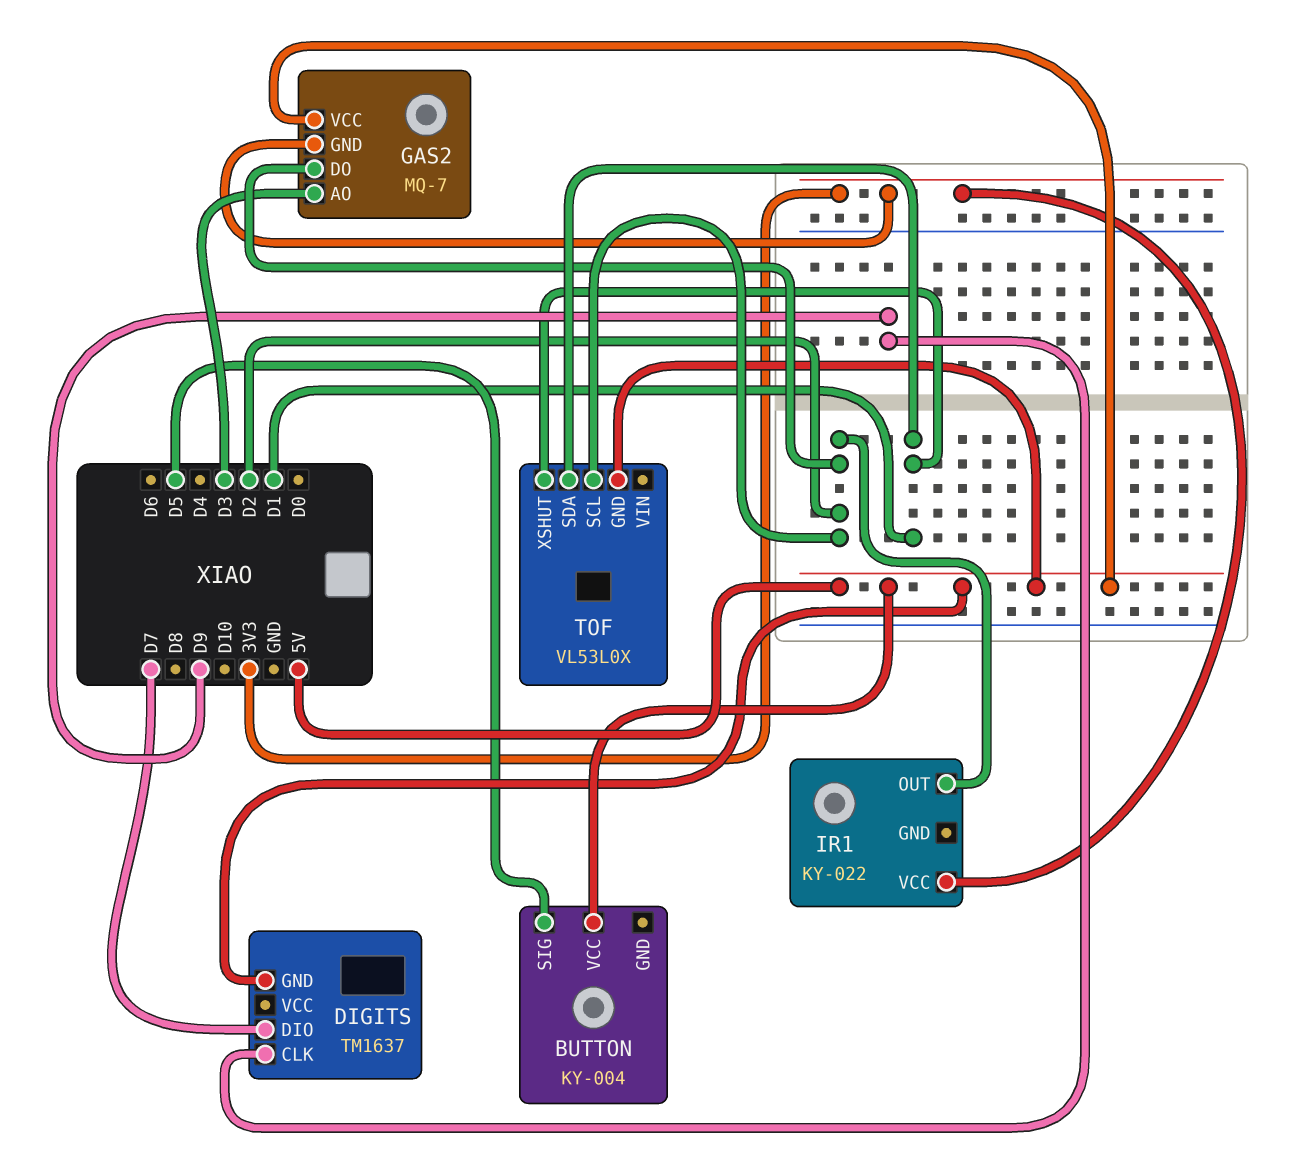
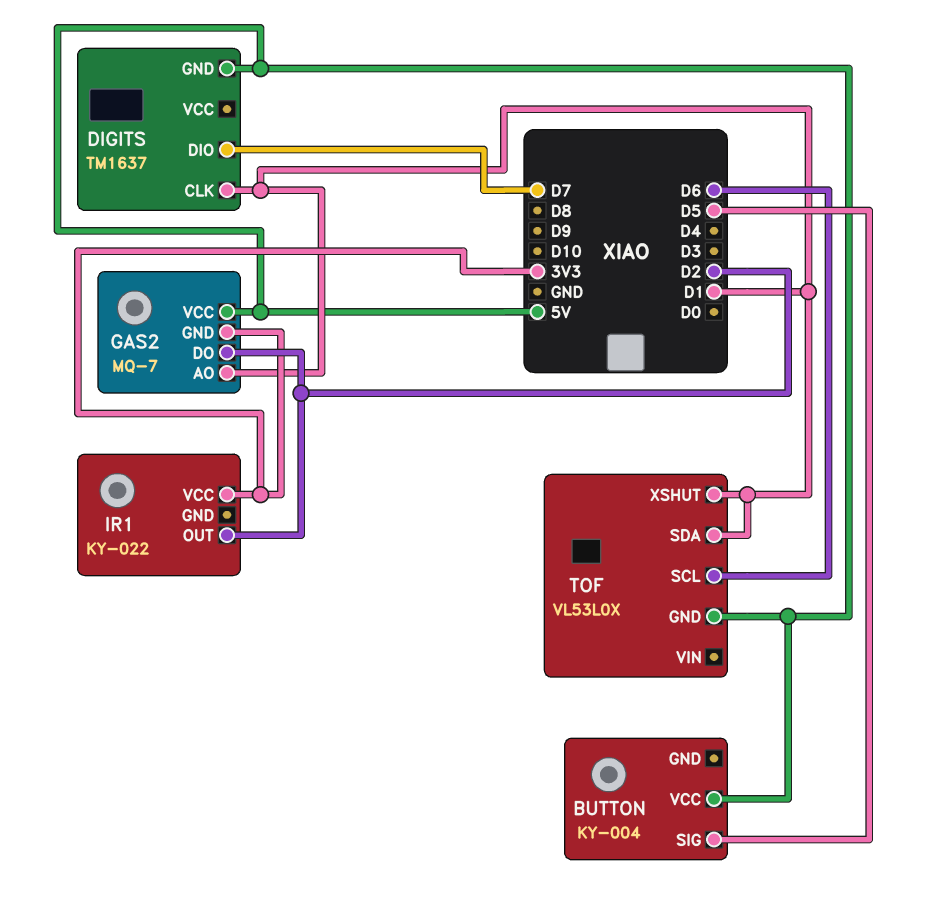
DIGITS pin CLK: D9 -> D1
GAS2 pin AO: D3 -> D1
TOF pin SCL: D2 -> D6

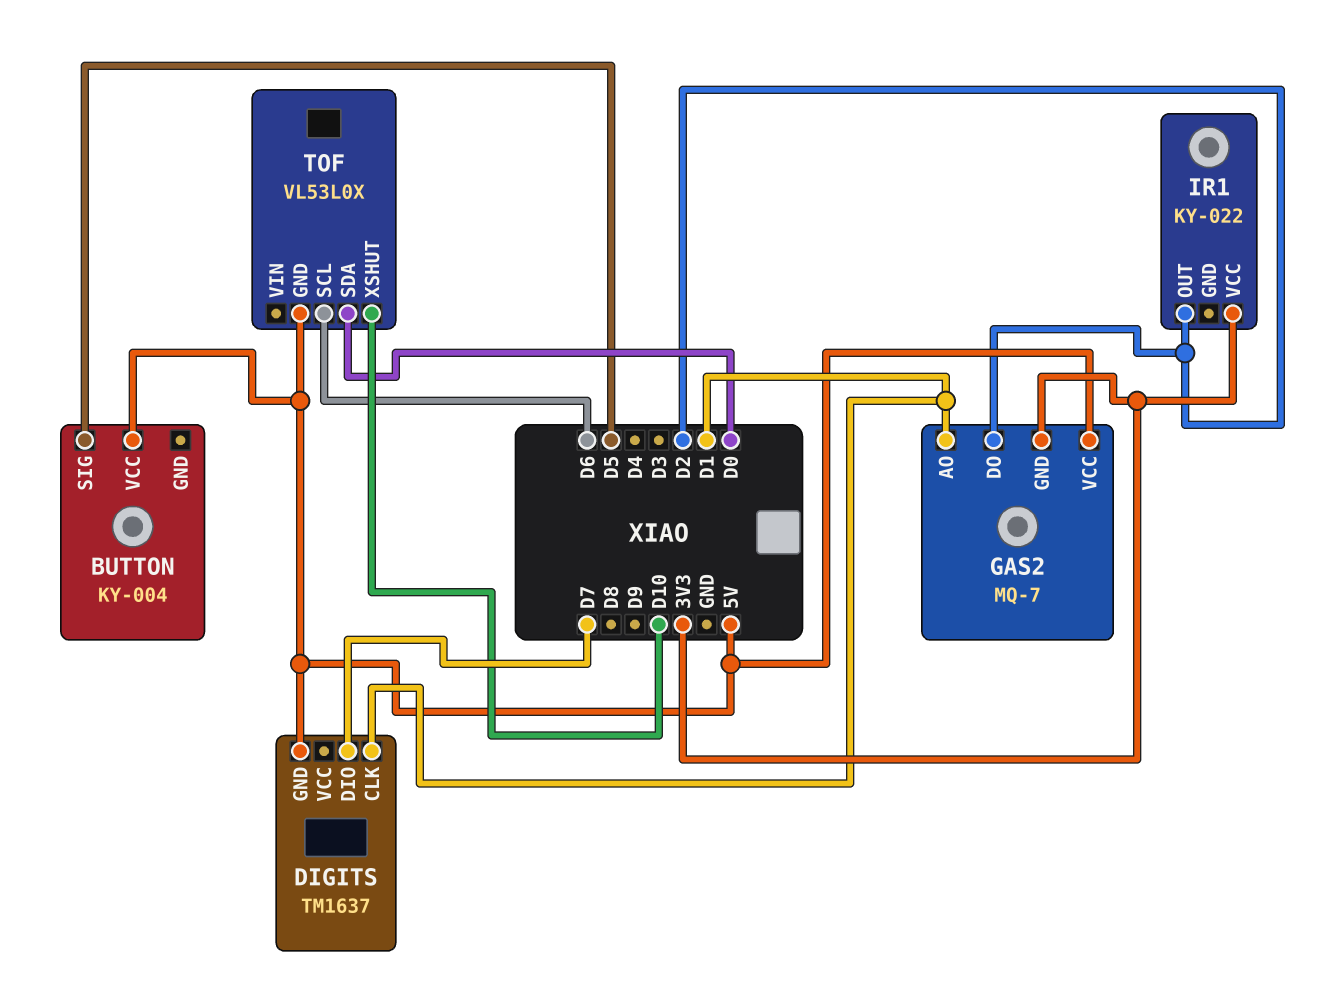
TOF pin SDA: D1 -> D0
TOF pin XSHUT: D1 -> D10

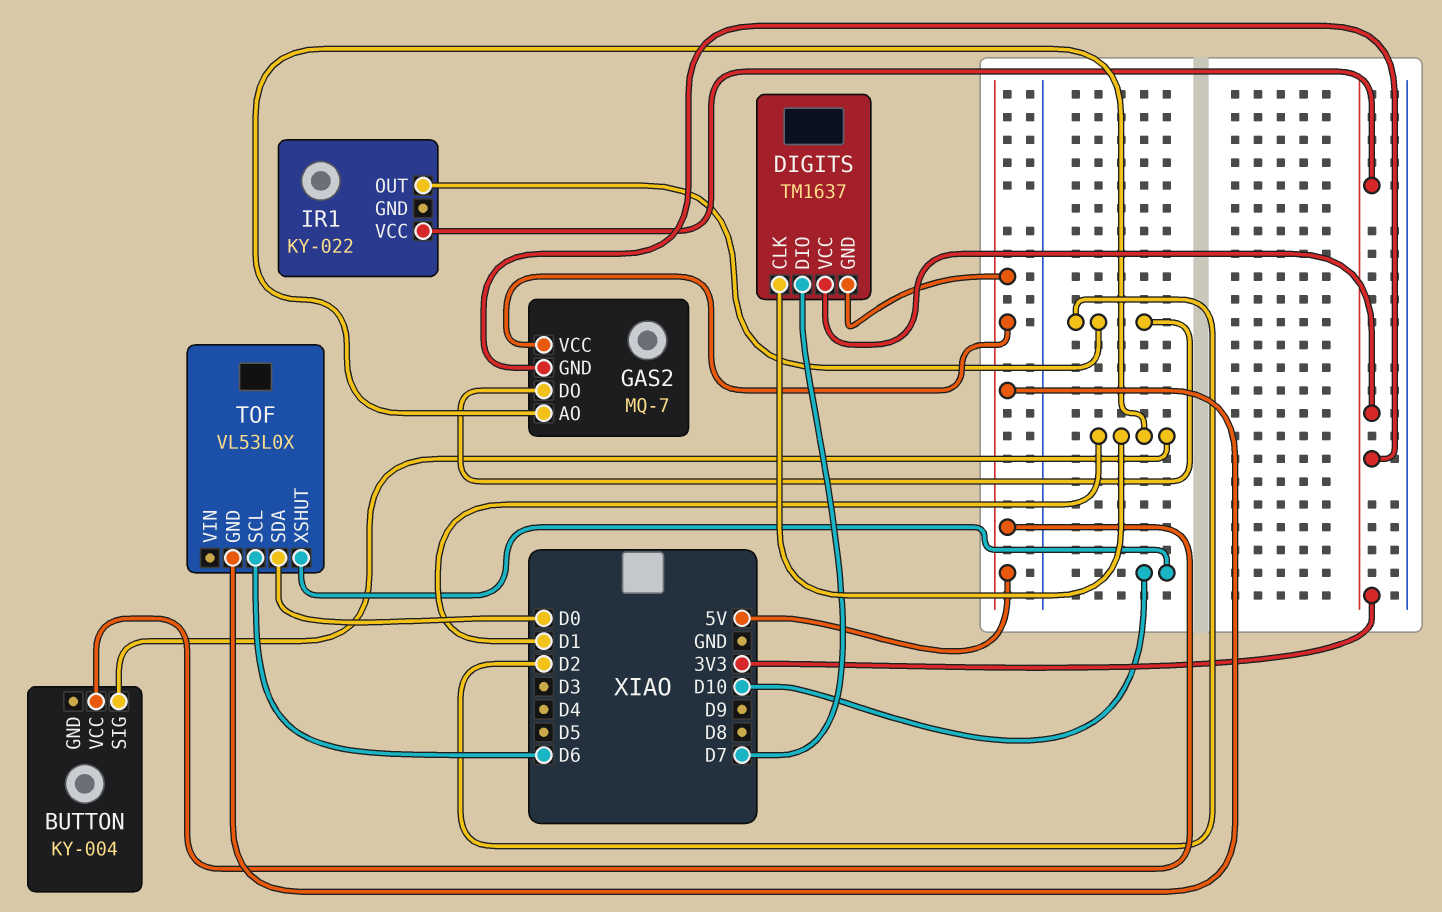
BUTTON pin SIG: D5 -> D1
DIGITS pin VCC: none -> 3V3

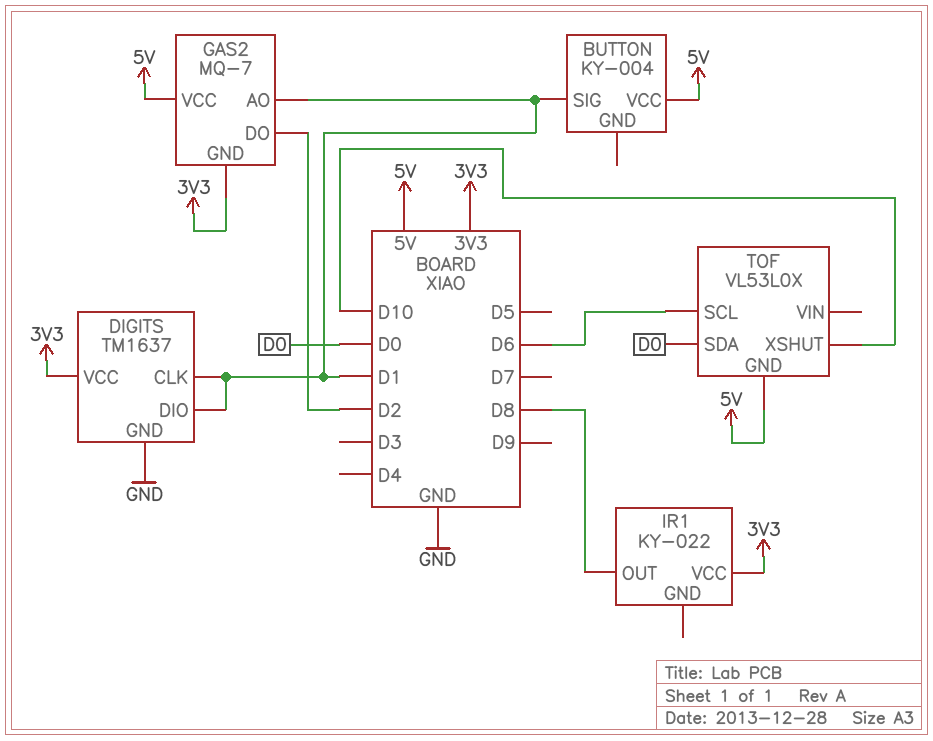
DIGITS pin DIO: D7 -> D1
DIGITS pin GND: 5V -> GND
IR1 pin OUT: D2 -> D8

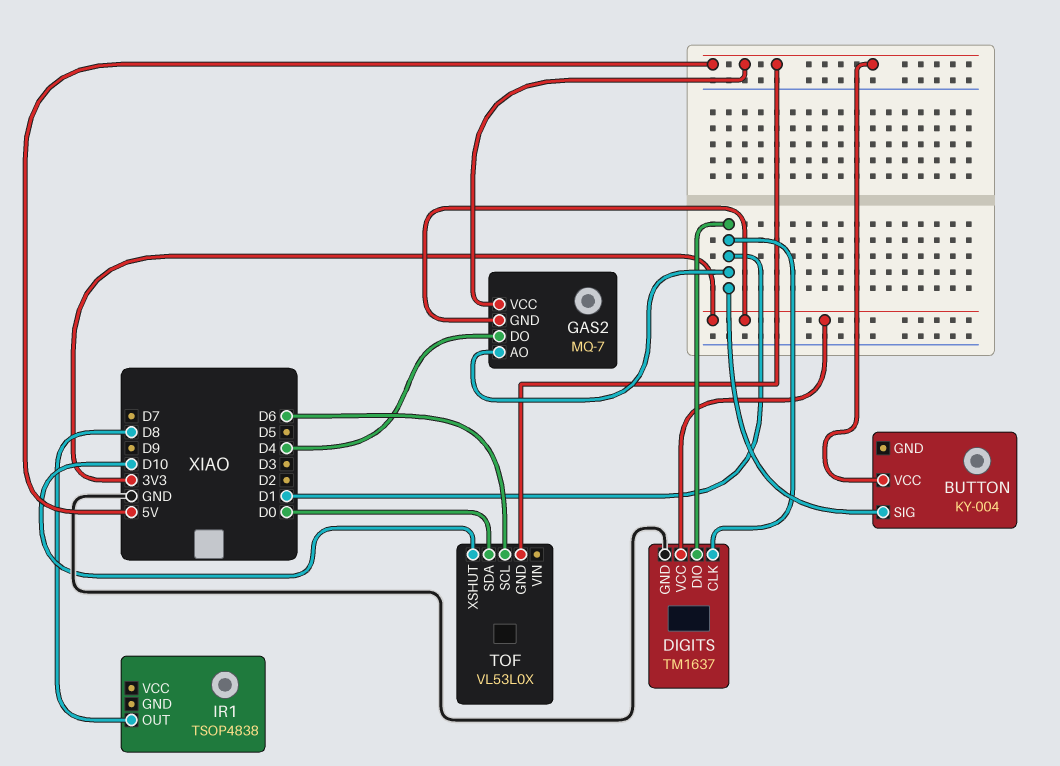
GAS2 pin DO: D2 -> D4
IR1: KY-022 -> TSOP4838
IR1 pin VCC: 3V3 -> none

